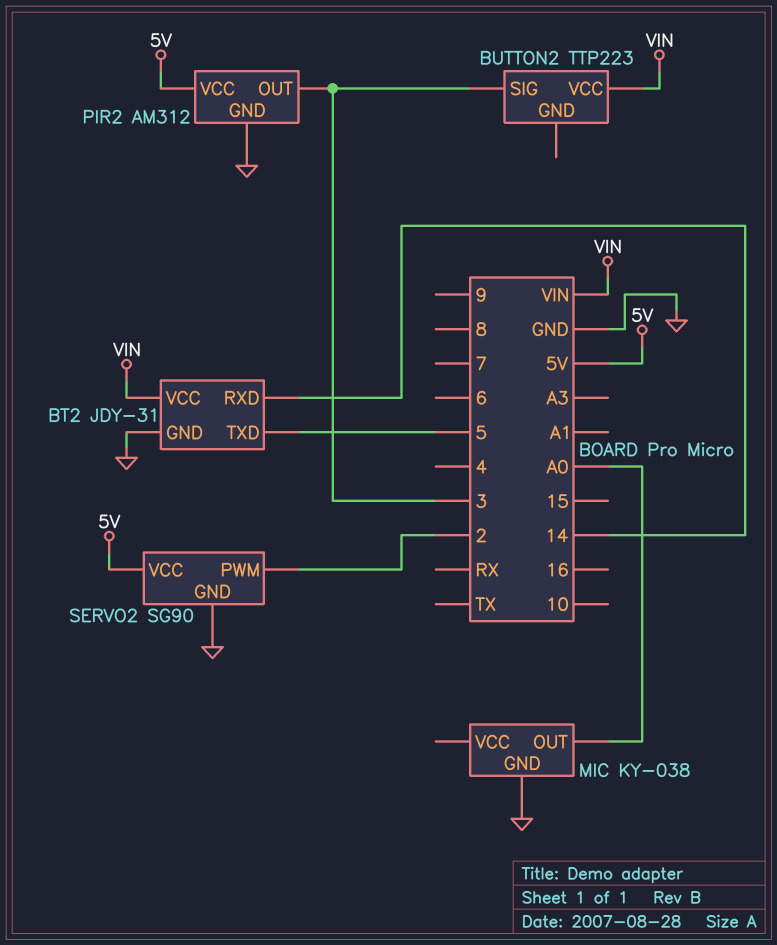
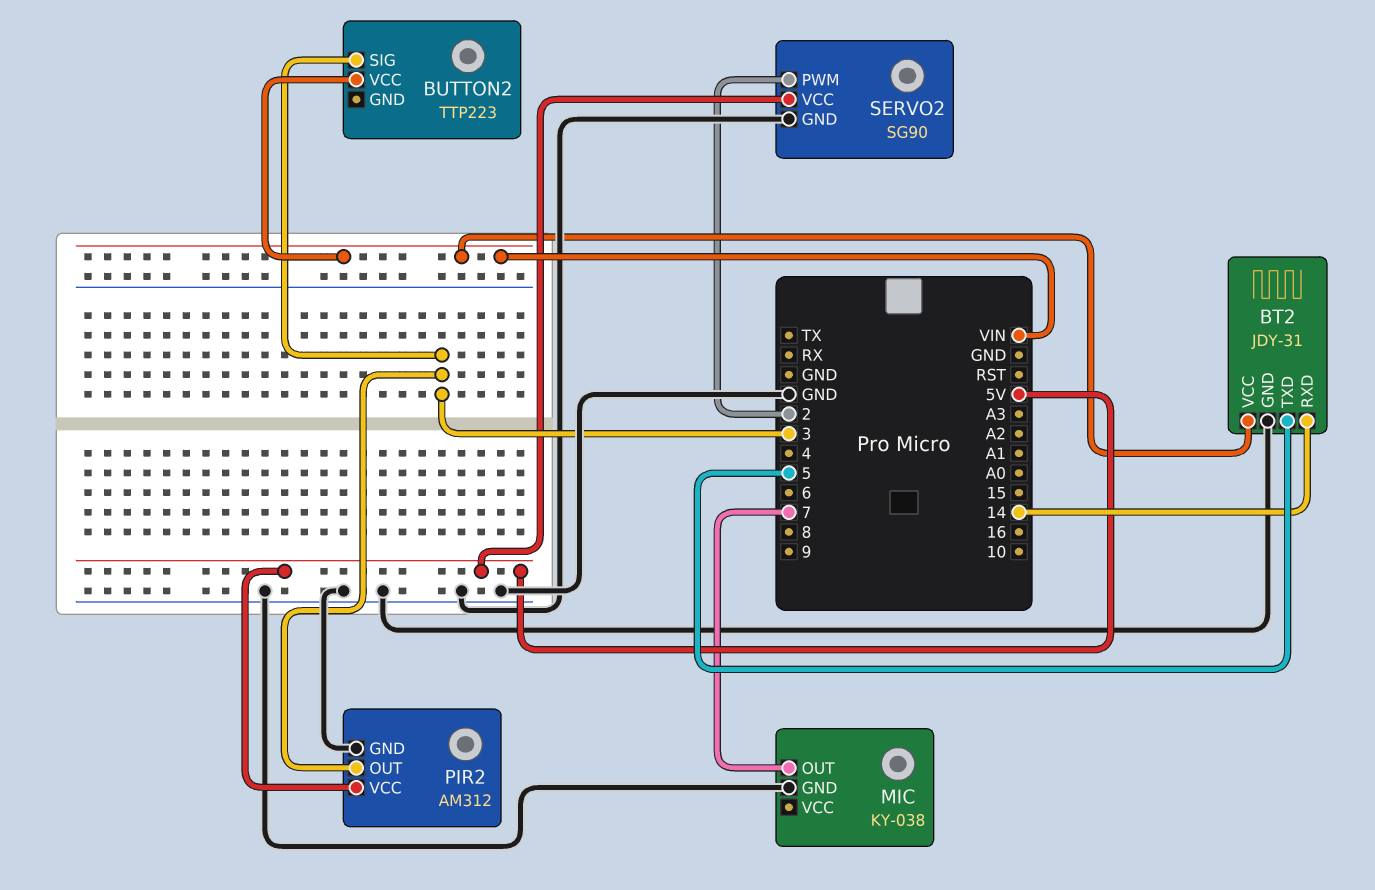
MIC pin OUT: A0 -> 7

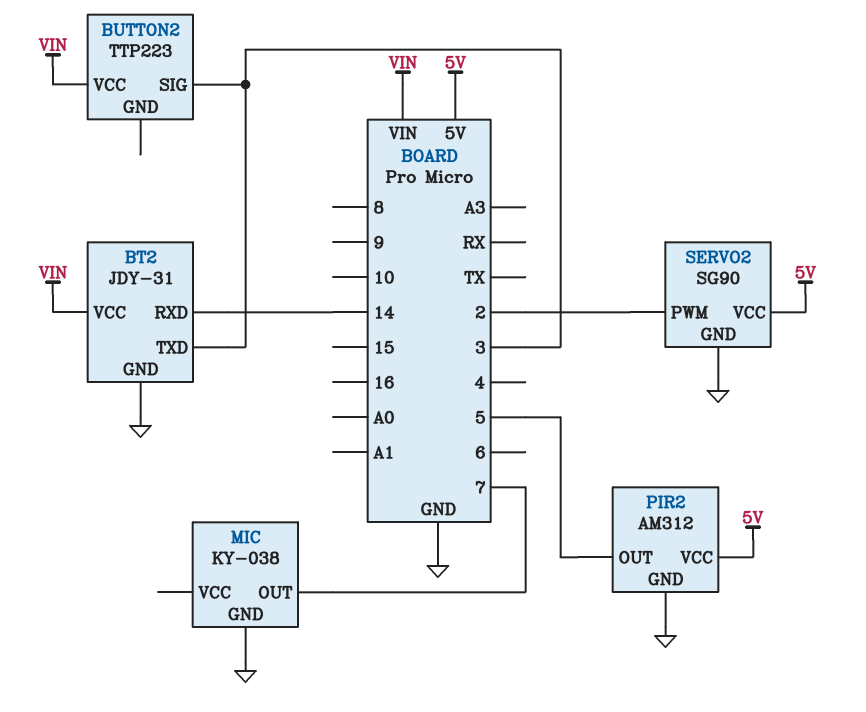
BT2 pin TXD: 5 -> 3
PIR2 pin OUT: 3 -> 5

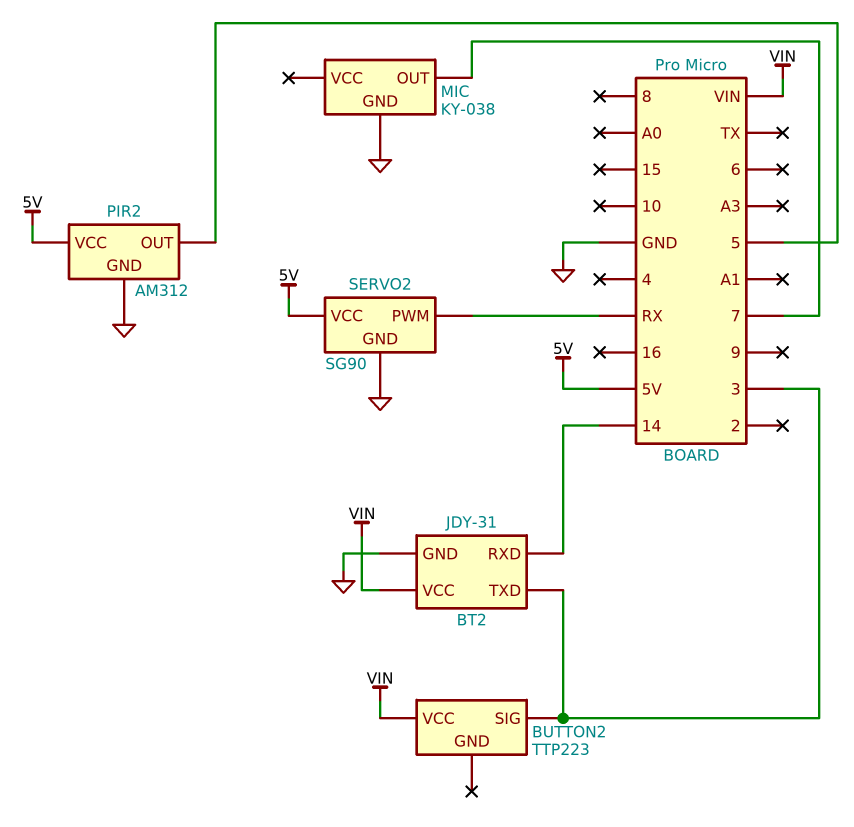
SERVO2 pin PWM: 2 -> RX

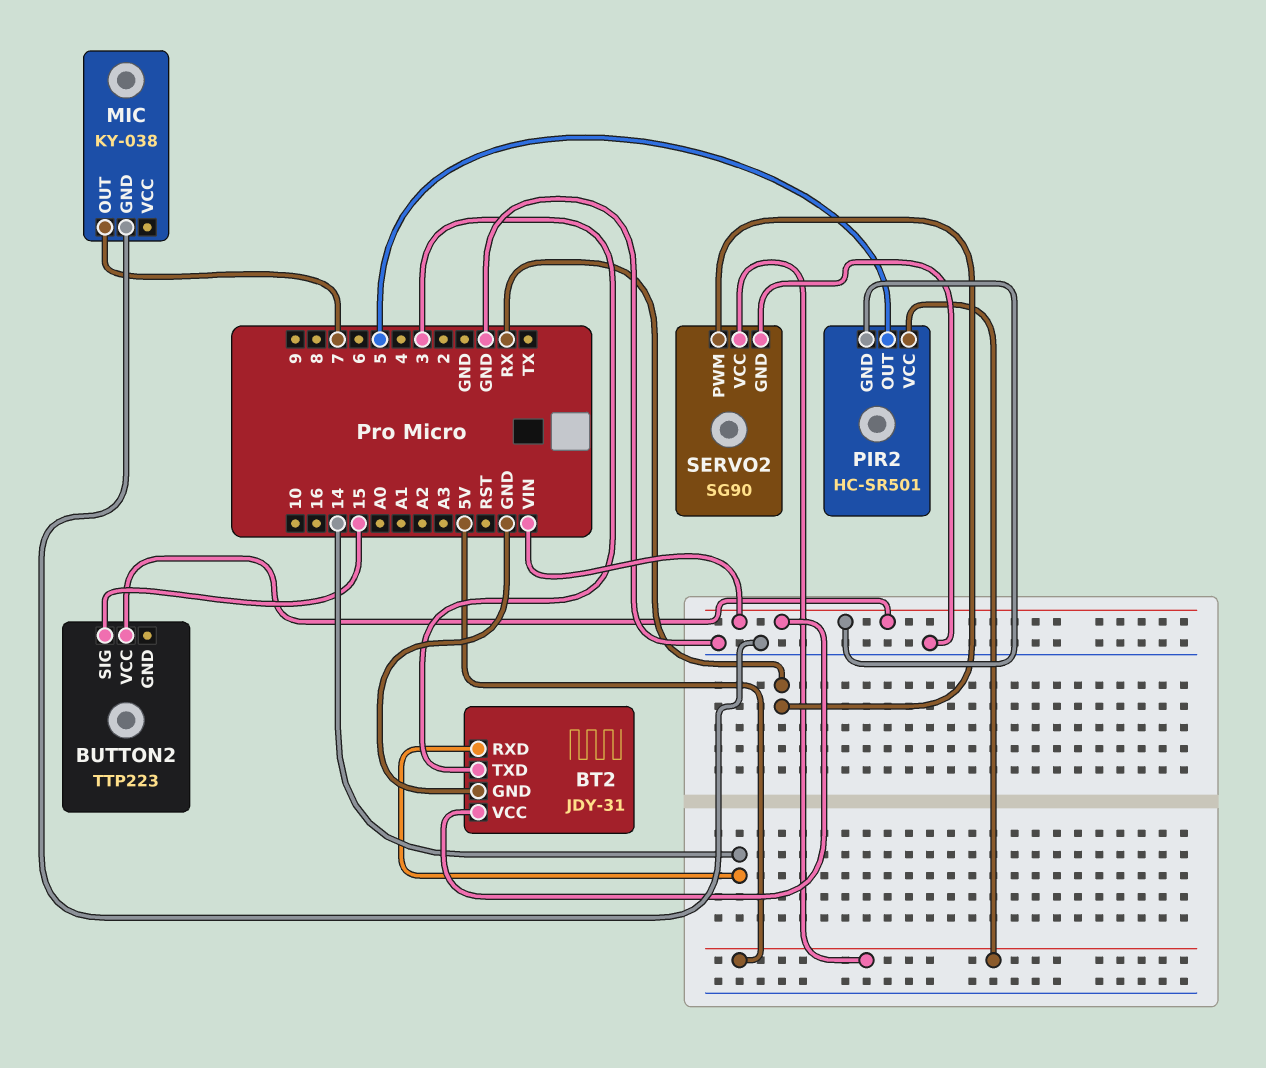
BUTTON2 pin SIG: 3 -> 15
PIR2: AM312 -> HC-SR501
PIR2 pin GND: GND -> VIN

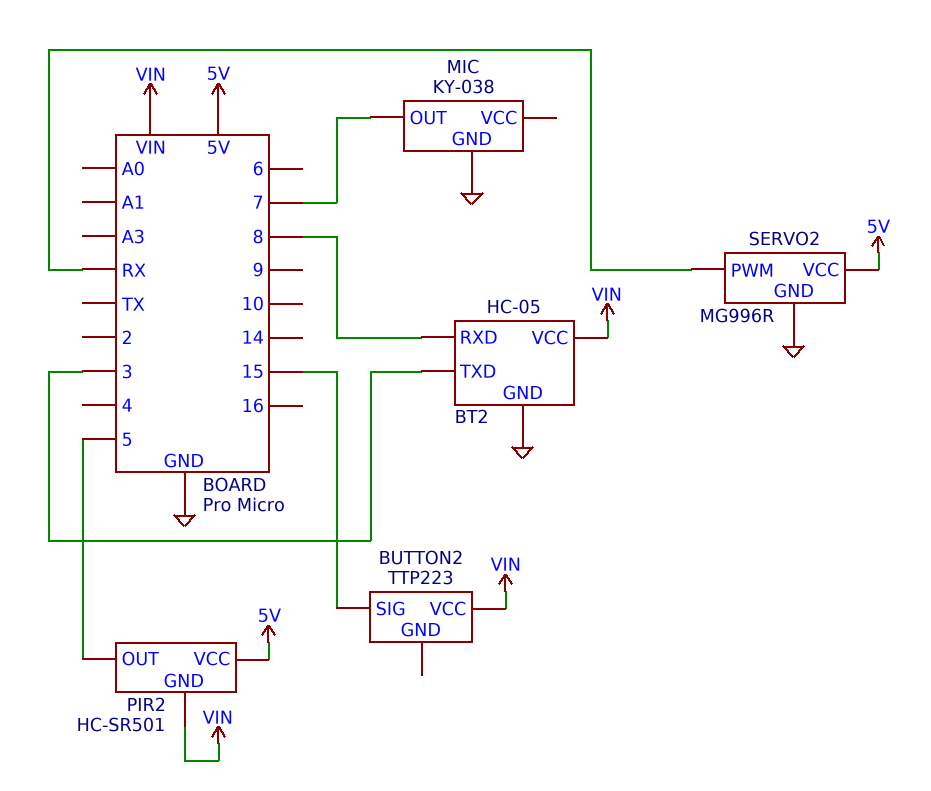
BT2: JDY-31 -> HC-05
BT2 pin RXD: 14 -> 8
SERVO2: SG90 -> MG996R

